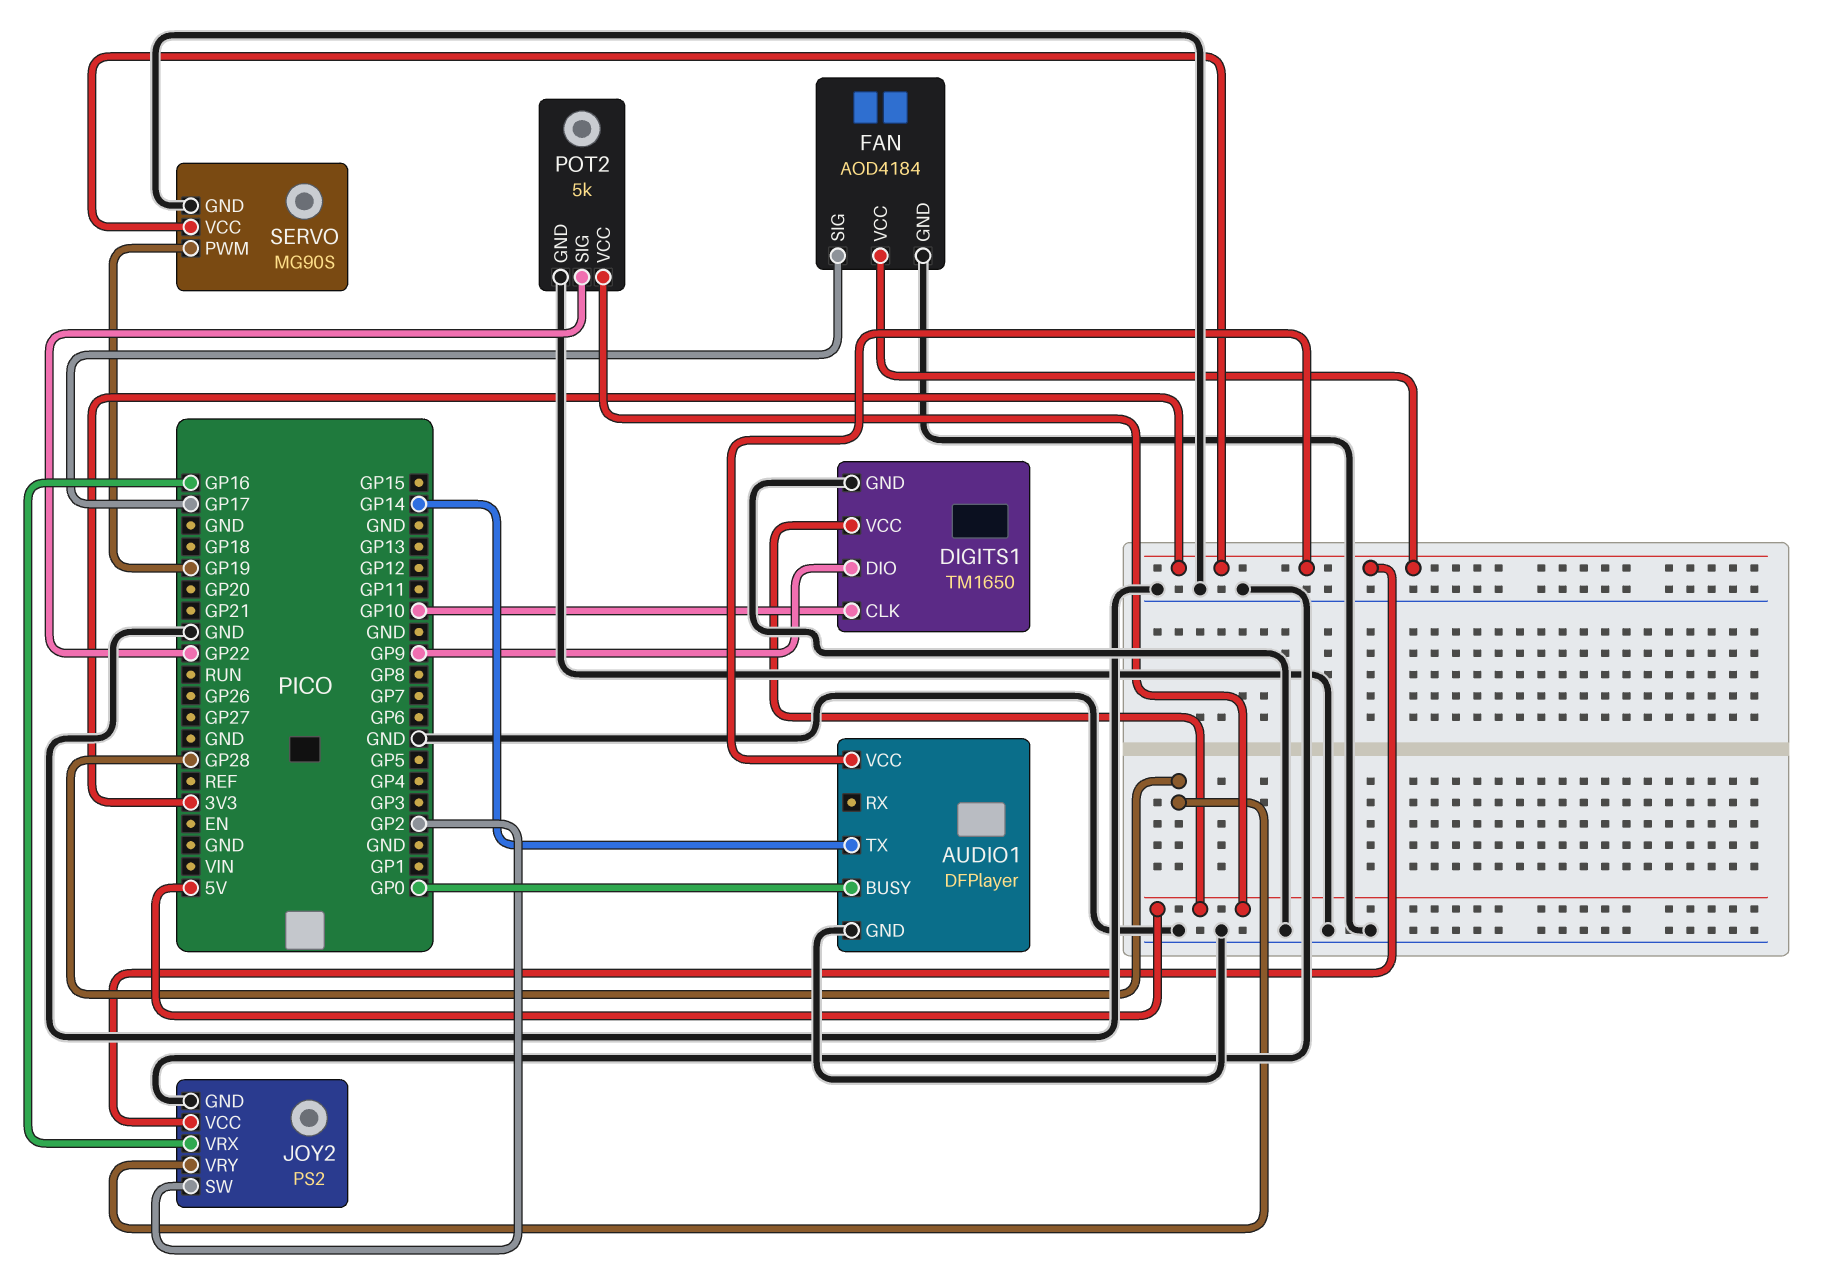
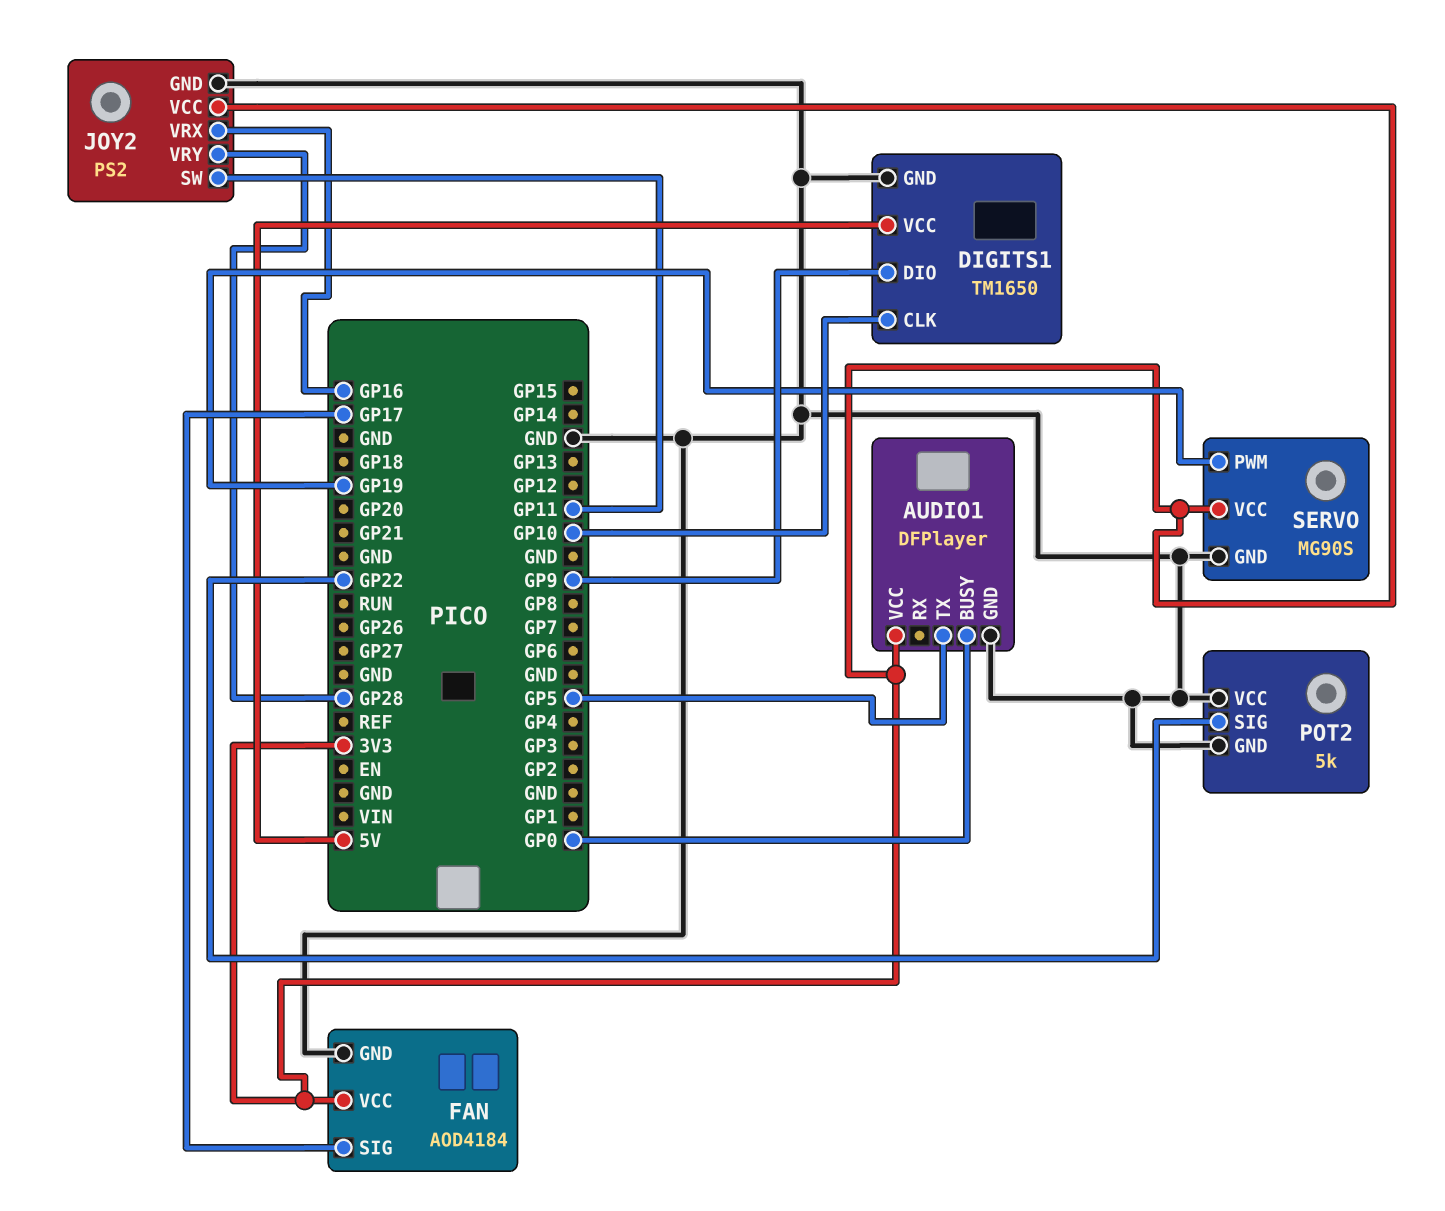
AUDIO1 pin TX: GP14 -> GP5
JOY2 pin SW: GP2 -> GP11
POT2 pin VCC: 5V -> GND

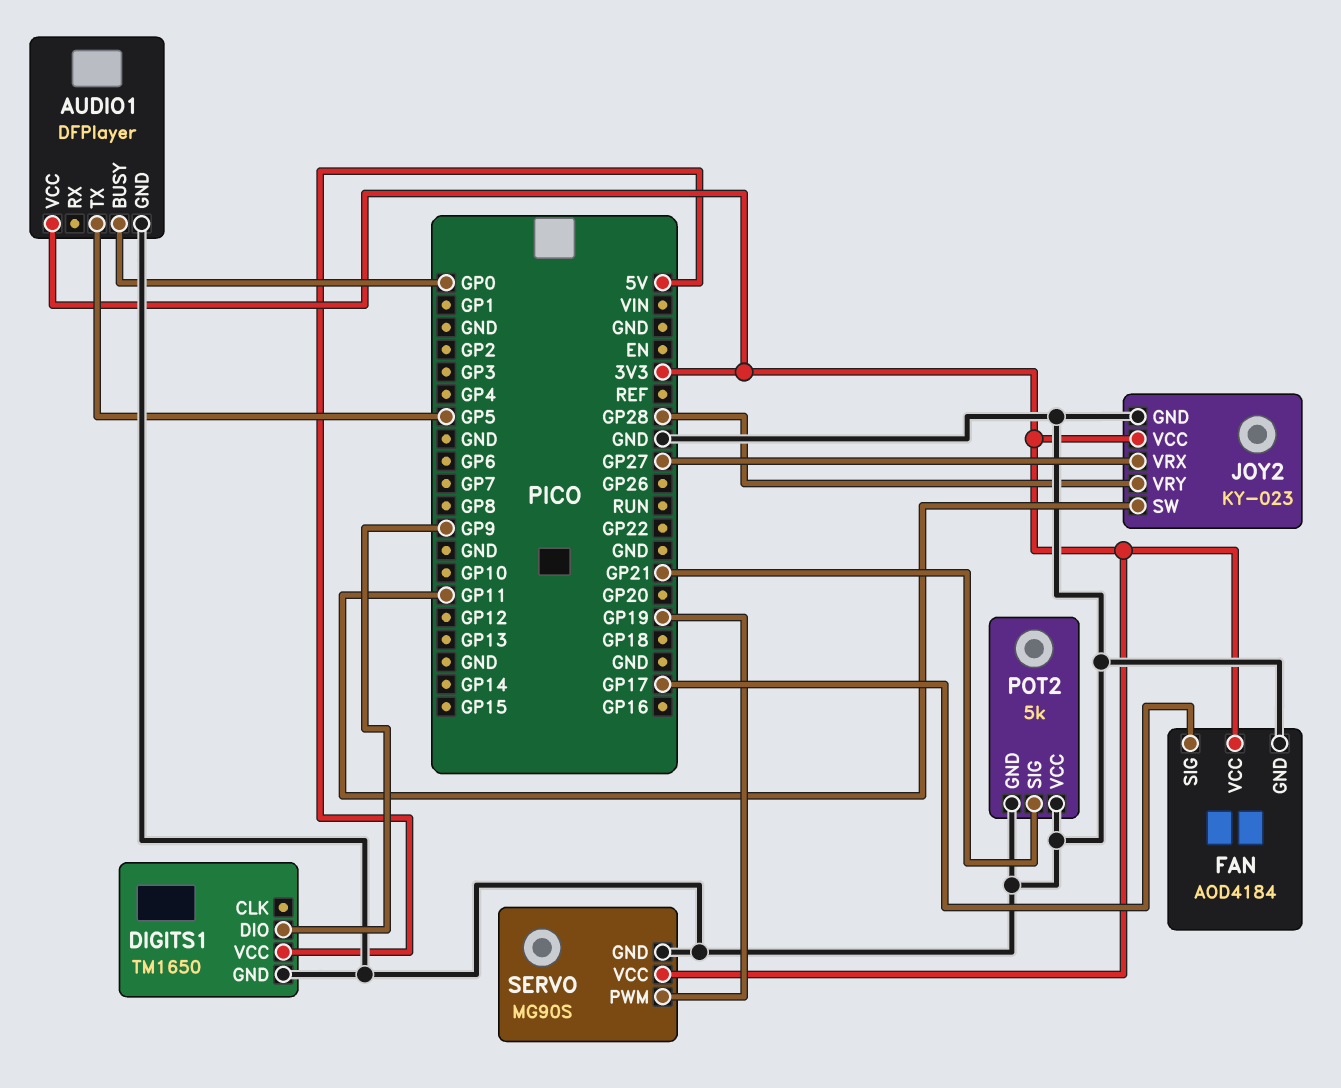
DIGITS1 pin CLK: GP10 -> none
JOY2: PS2 -> KY-023
JOY2 pin VRX: GP16 -> GP27
POT2 pin SIG: GP22 -> GP21

